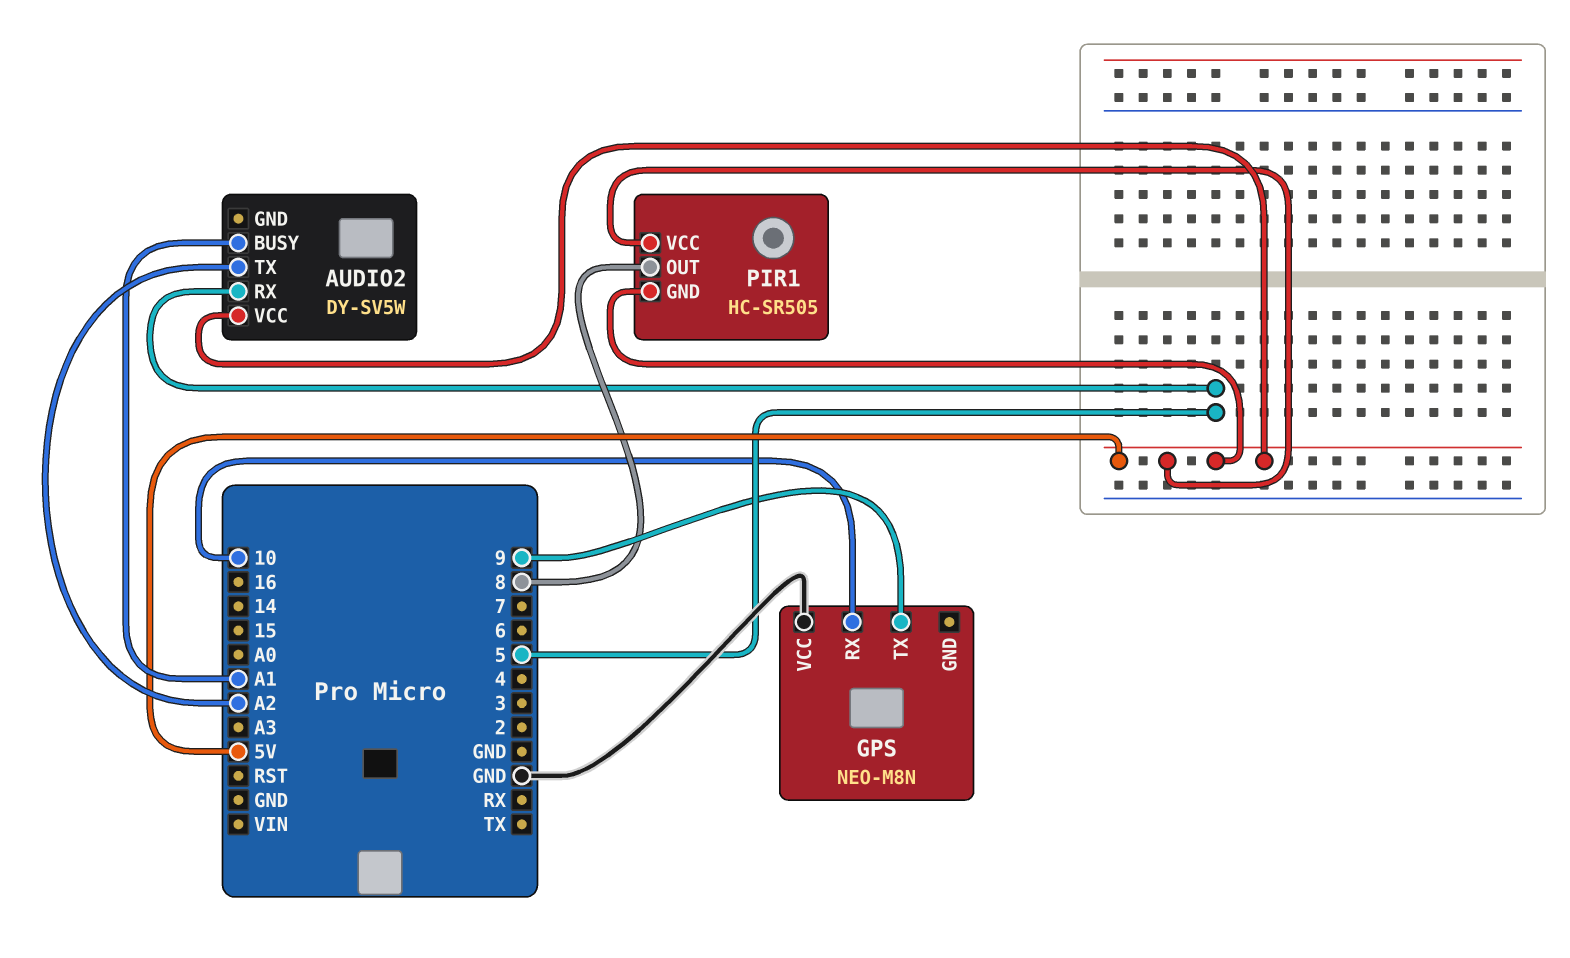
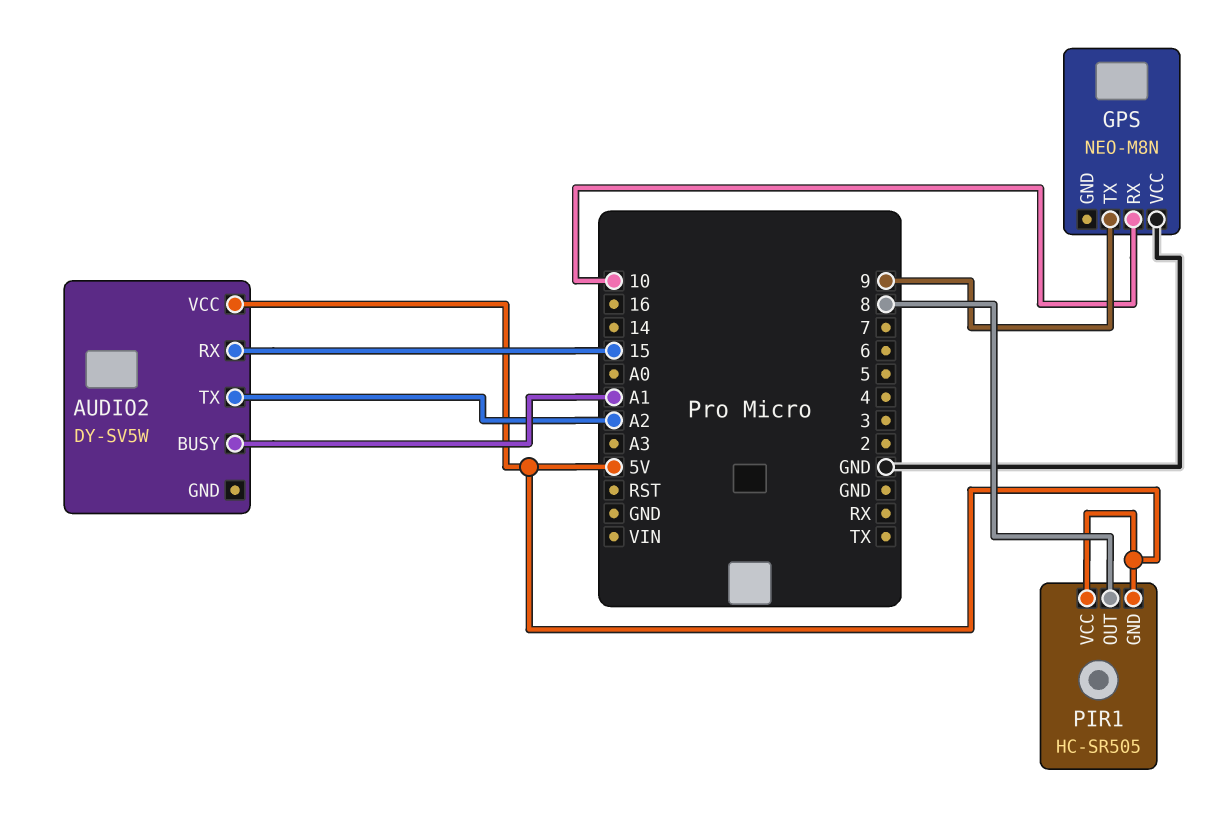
AUDIO2 pin RX: 5 -> 15

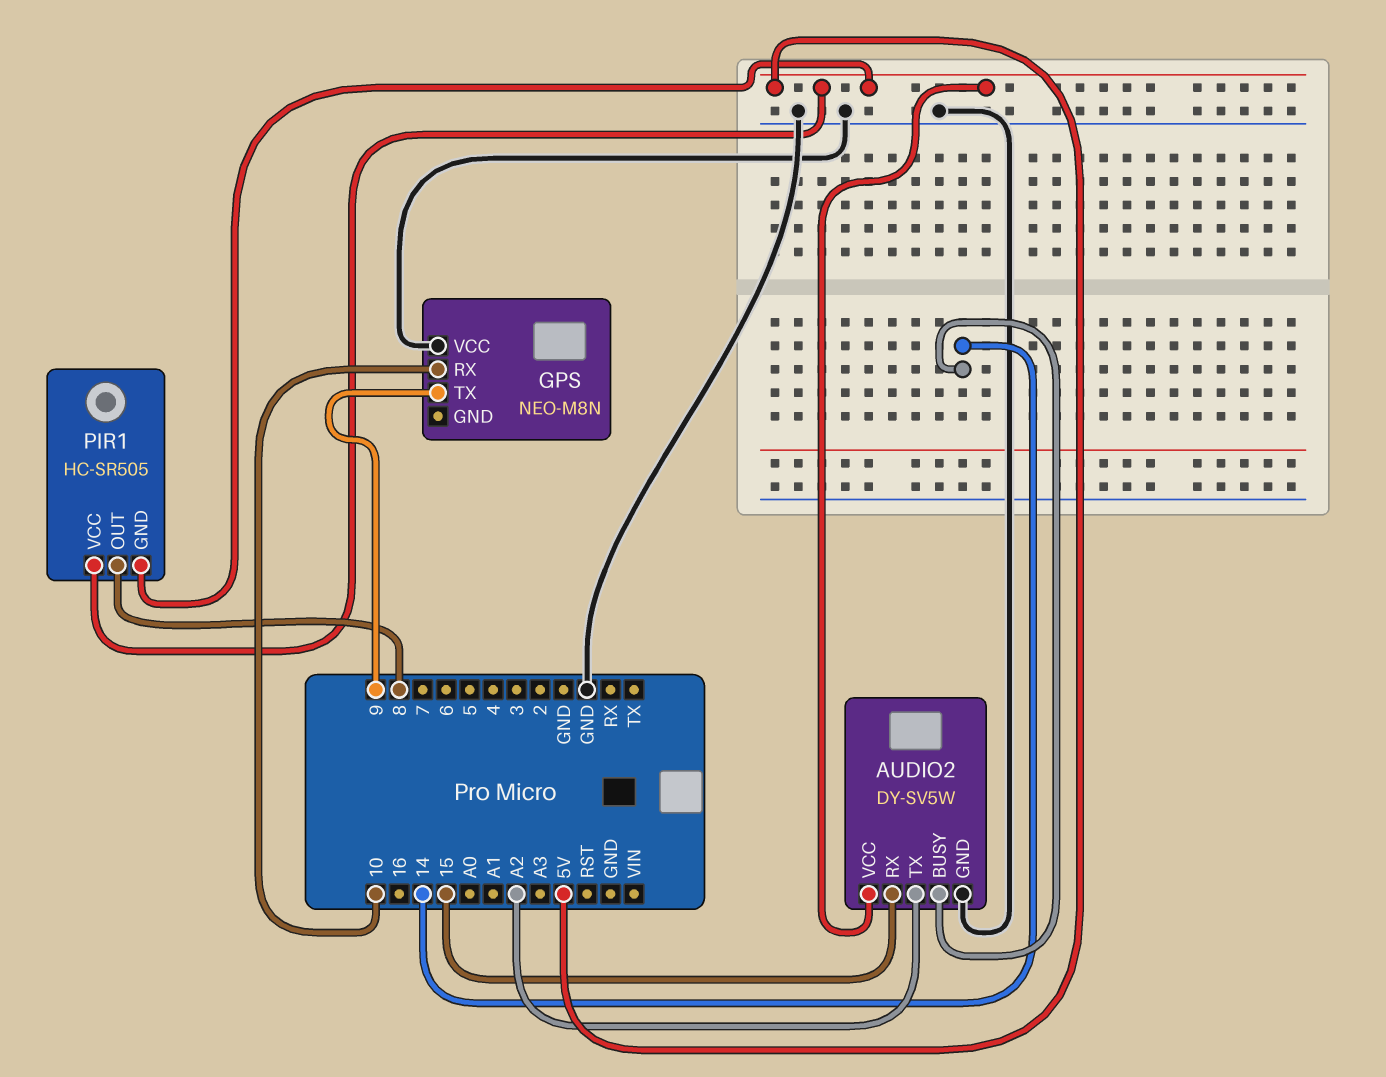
AUDIO2 pin BUSY: A1 -> 14
AUDIO2 pin GND: none -> GND

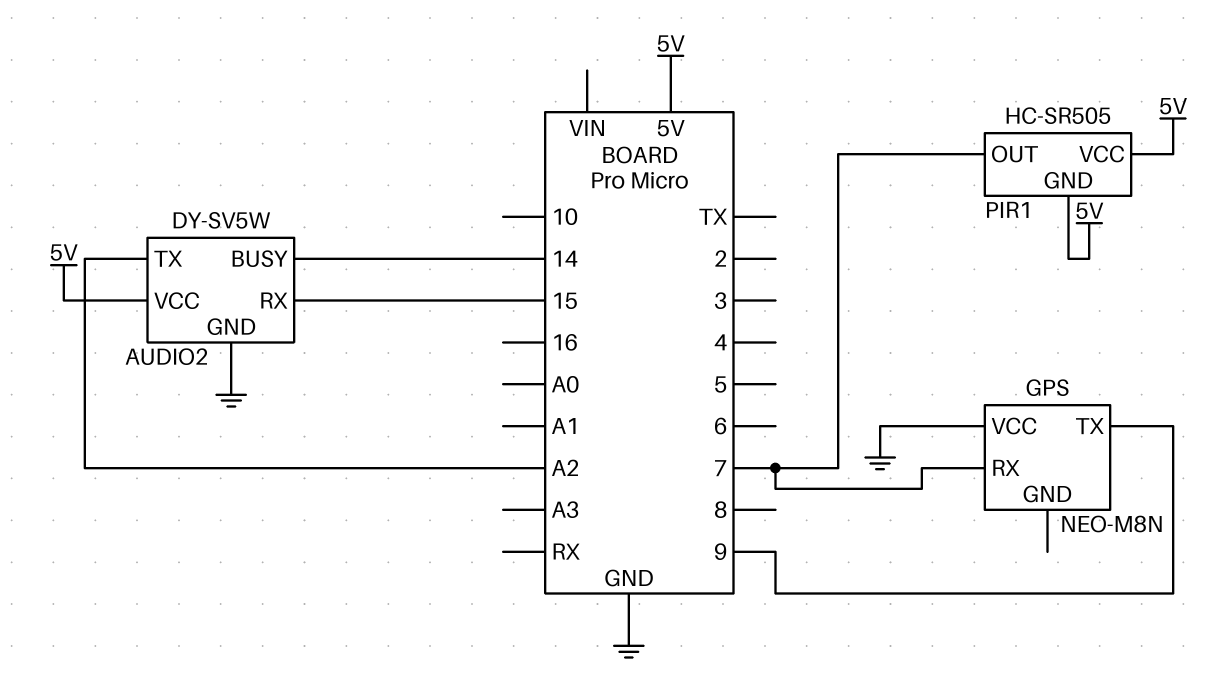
GPS pin RX: 10 -> 7
PIR1 pin OUT: 8 -> 7

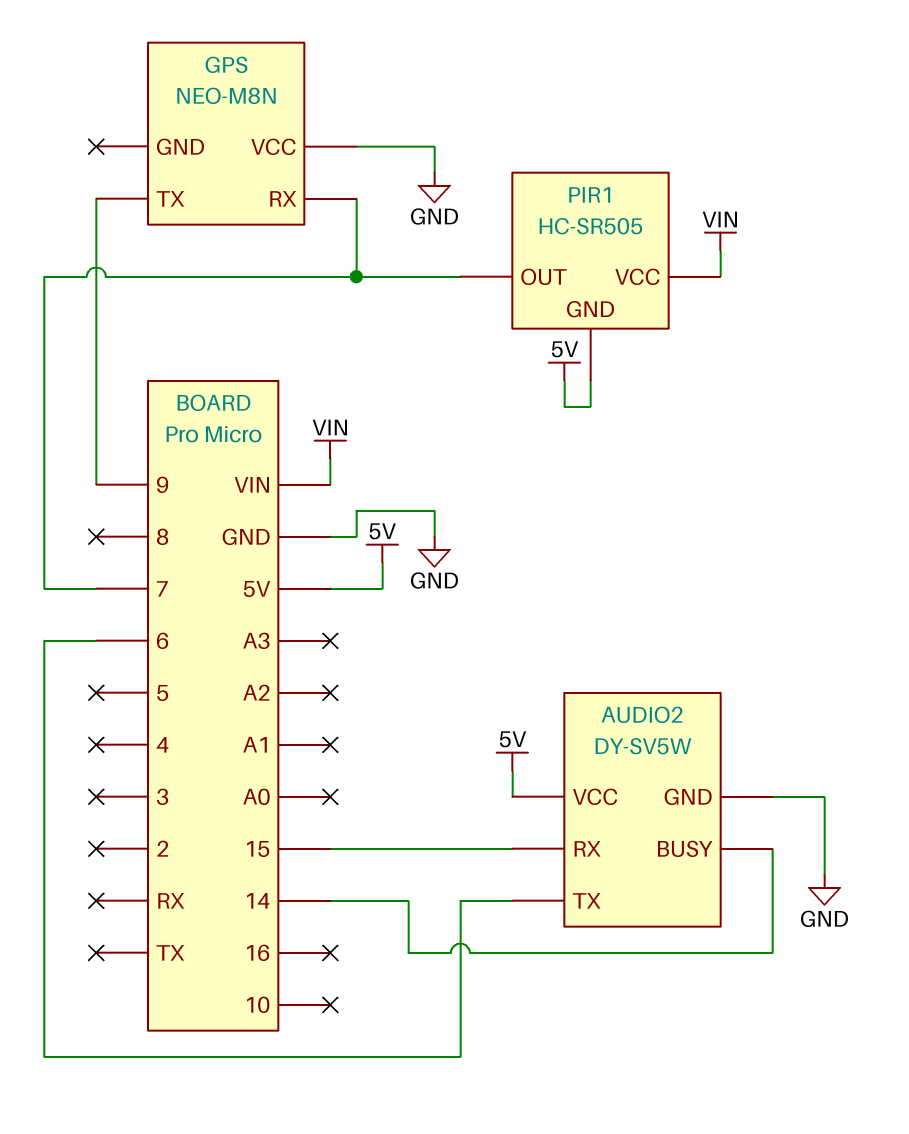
AUDIO2 pin TX: A2 -> 6
PIR1 pin VCC: 5V -> VIN

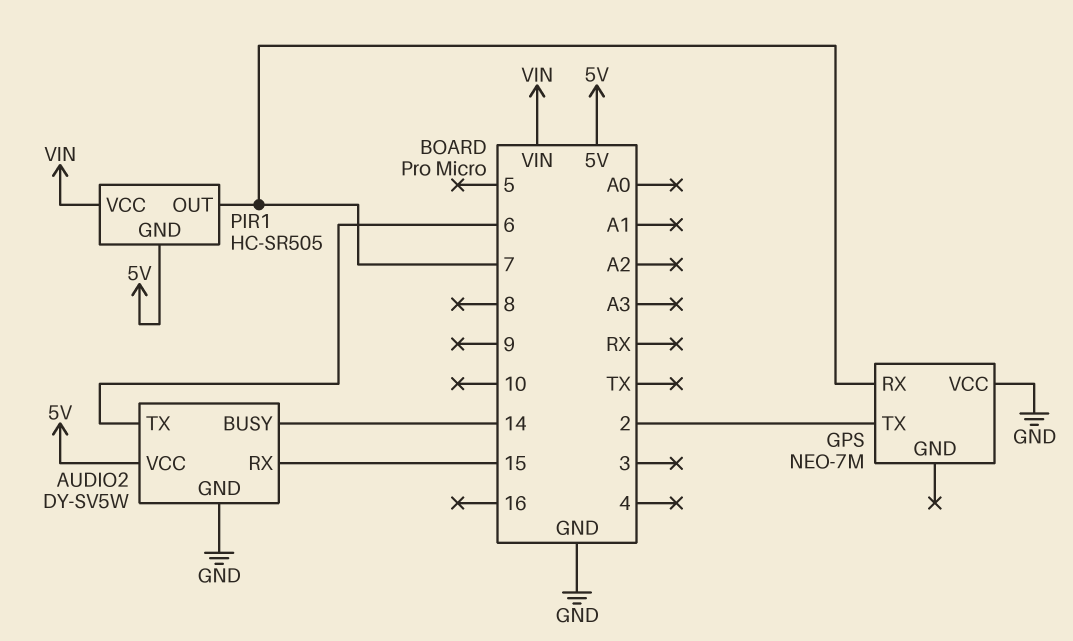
GPS: NEO-M8N -> NEO-7M
GPS pin TX: 9 -> 2

